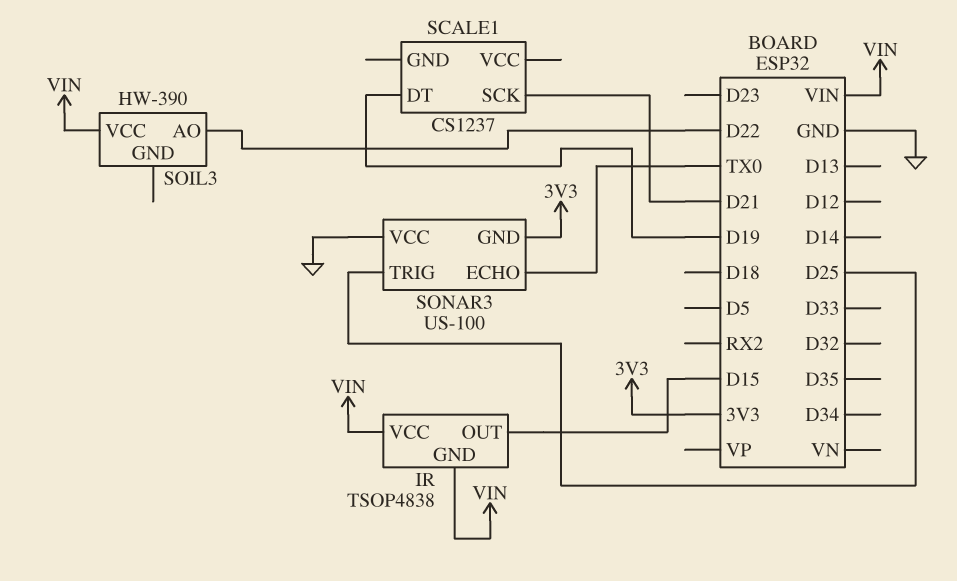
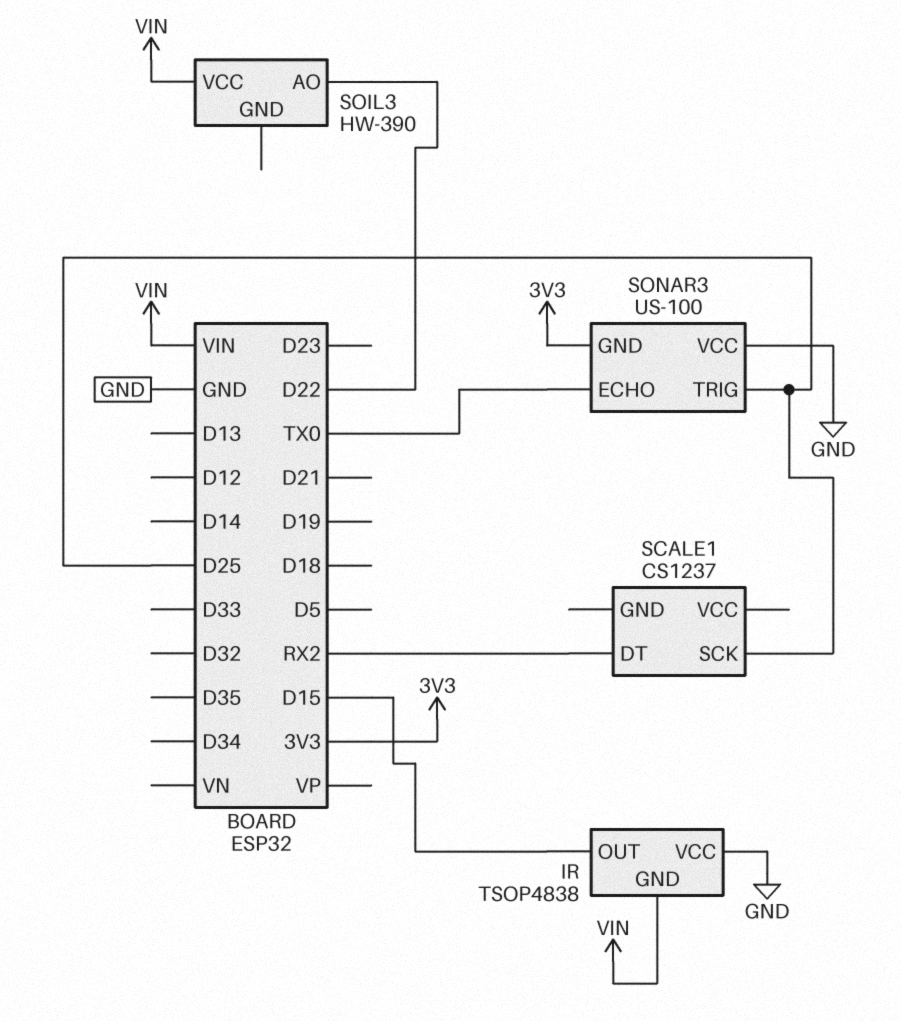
IR pin VCC: VIN -> GND
SCALE1 pin DT: D19 -> RX2
SCALE1 pin SCK: D21 -> D25

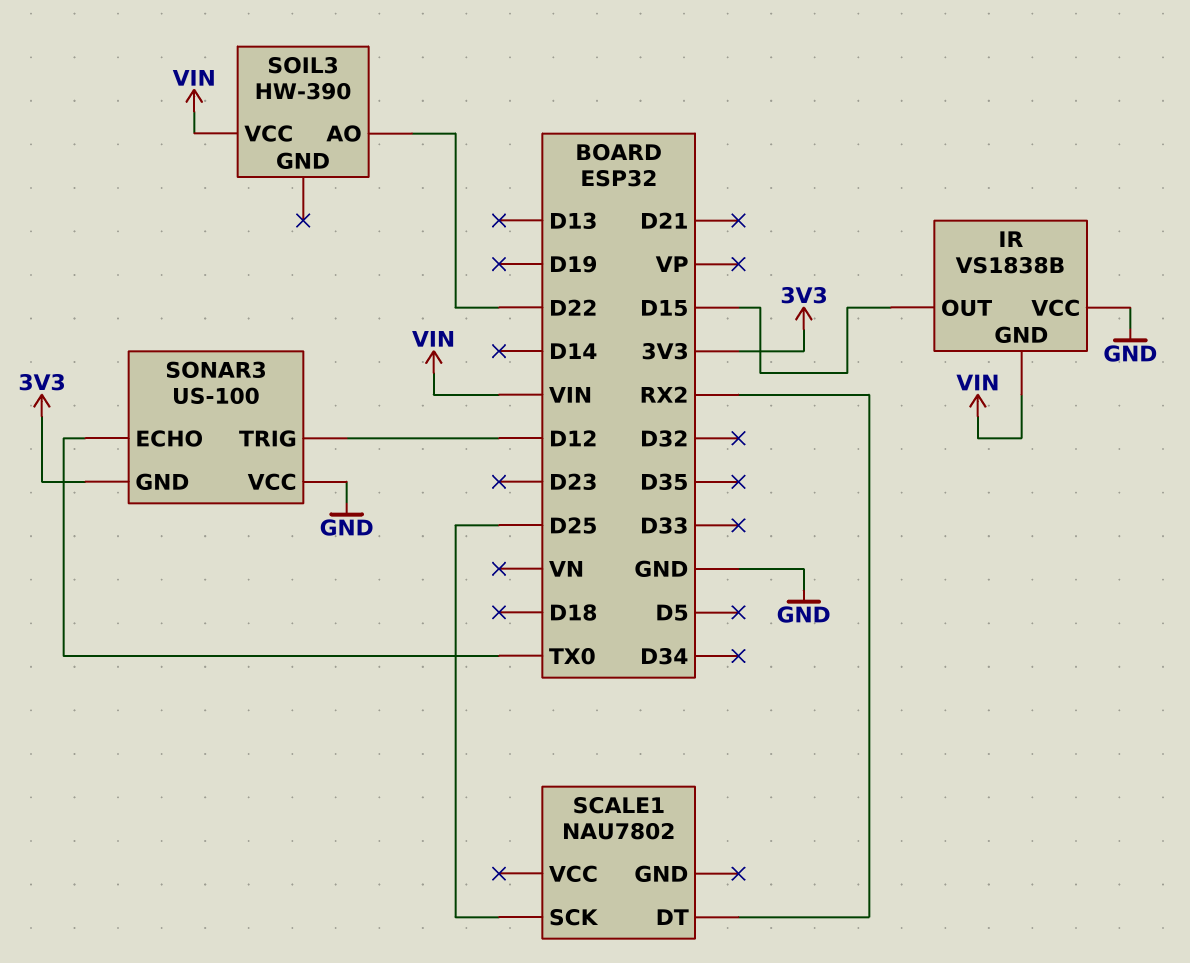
IR: TSOP4838 -> VS1838B
SCALE1: CS1237 -> NAU7802
SONAR3 pin TRIG: D25 -> D12

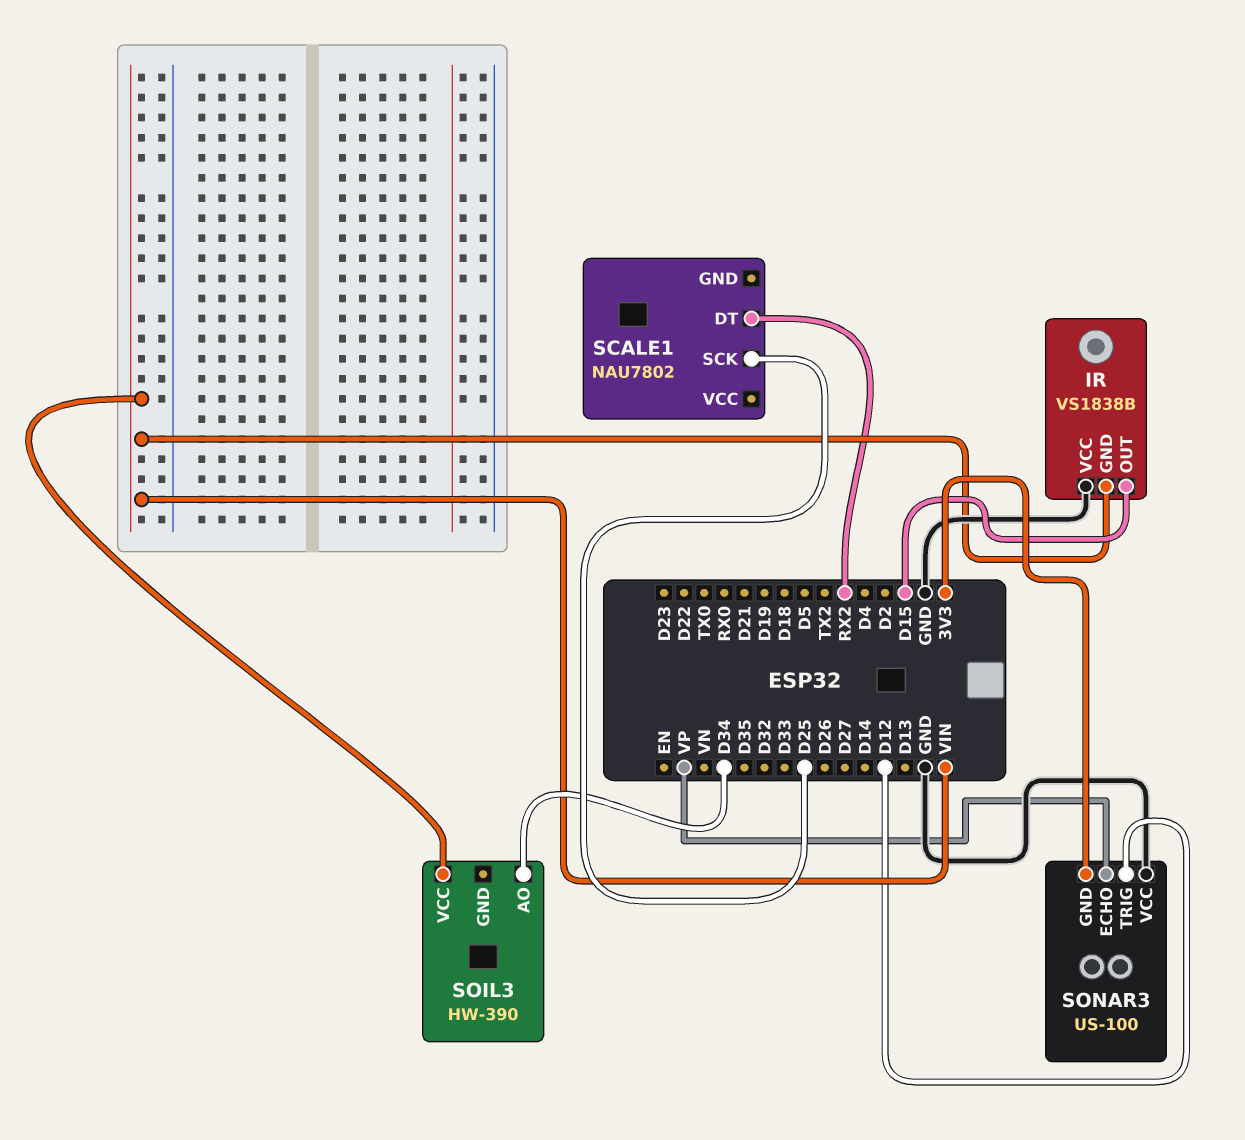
SOIL3 pin AO: D22 -> D34
SONAR3 pin ECHO: TX0 -> VP

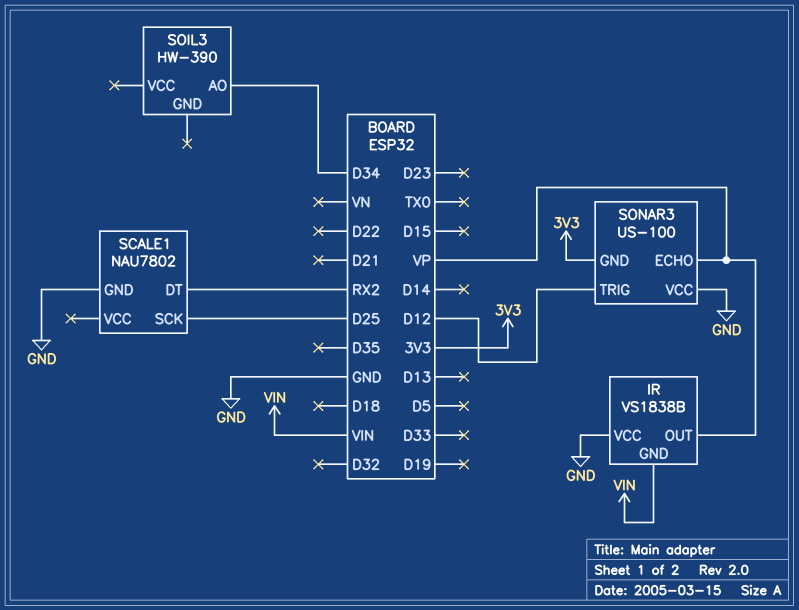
IR pin OUT: D15 -> VP
SCALE1 pin GND: none -> GND
SOIL3 pin VCC: VIN -> none

